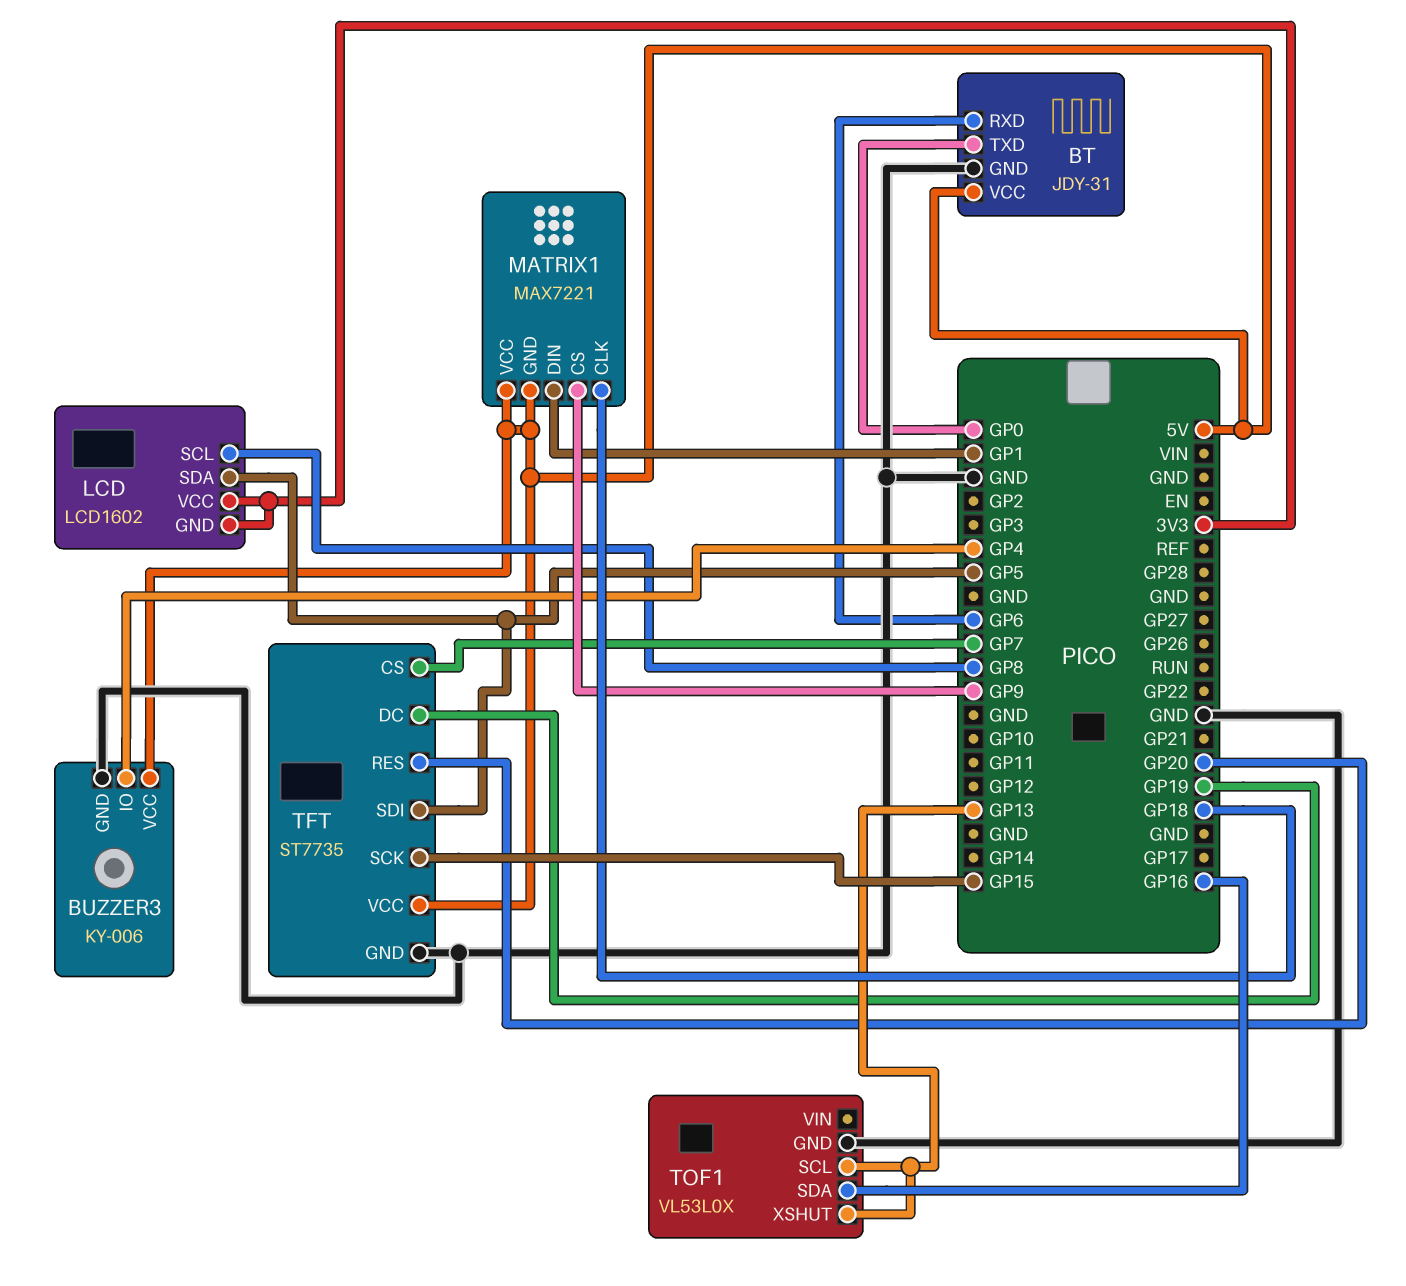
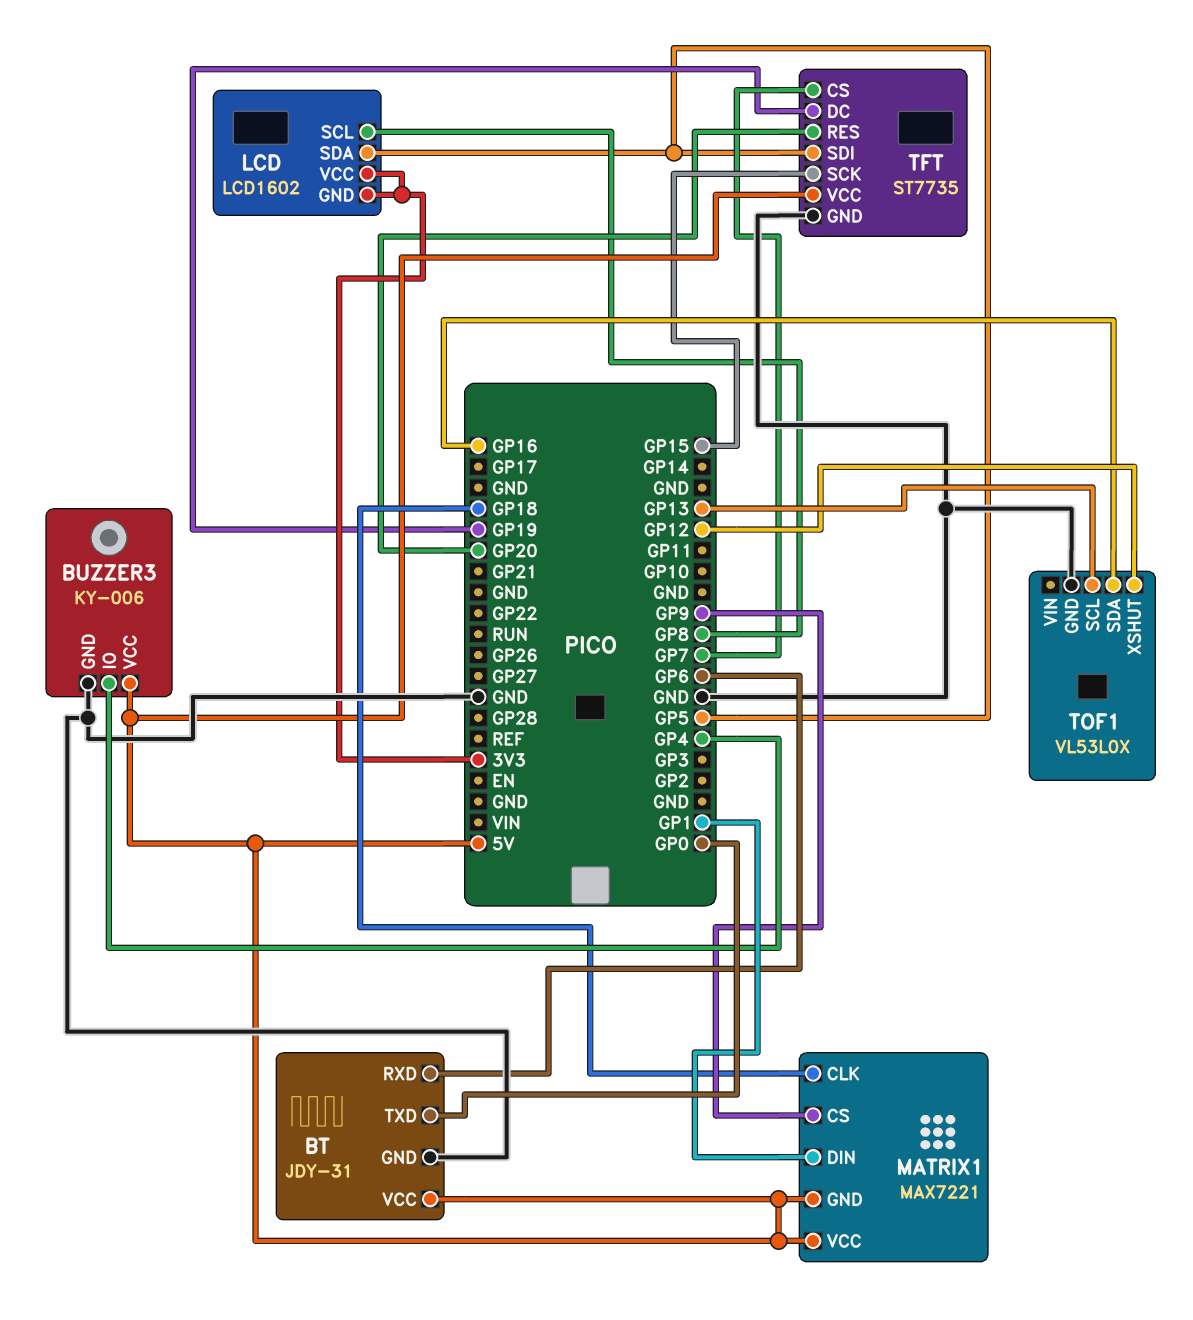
TOF1 pin XSHUT: GP13 -> GP12

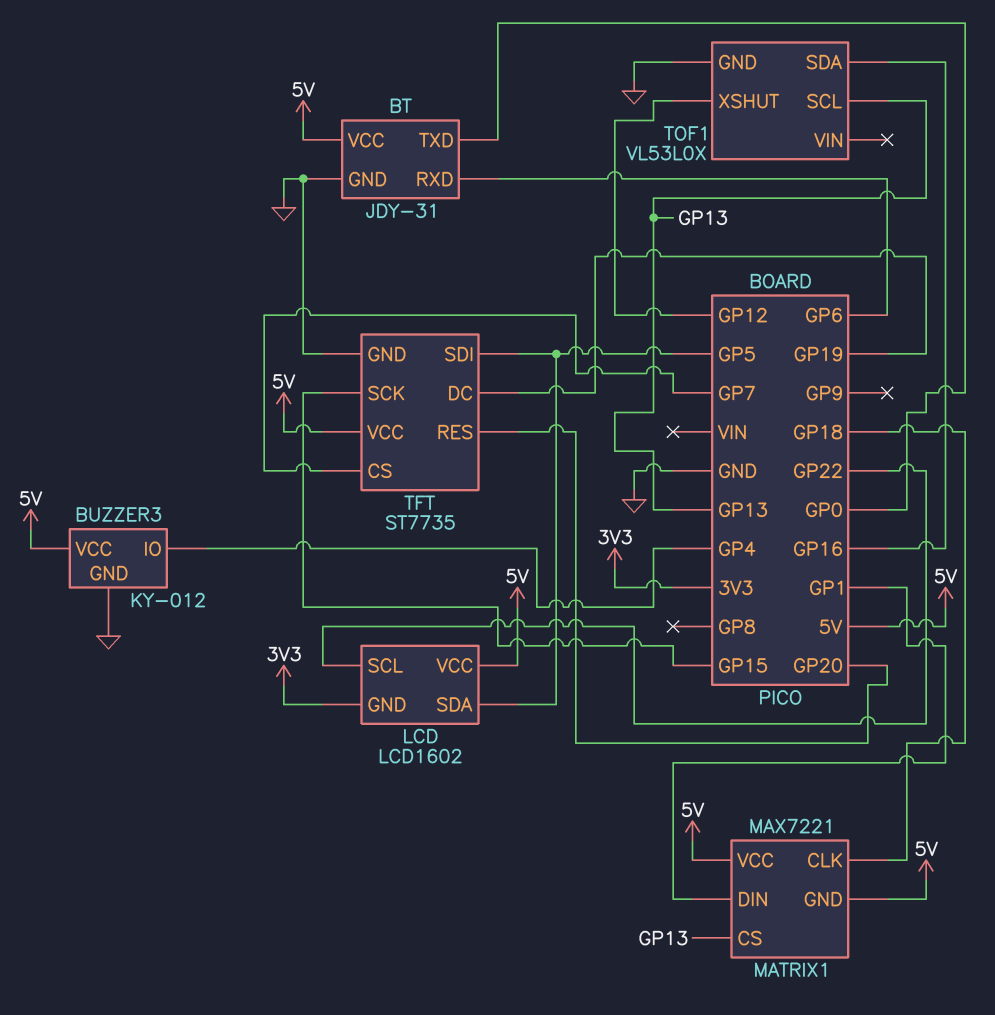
BUZZER3: KY-006 -> KY-012
LCD pin SCL: GP8 -> GP22
LCD pin VCC: 3V3 -> 5V
MATRIX1 pin CS: GP9 -> GP13

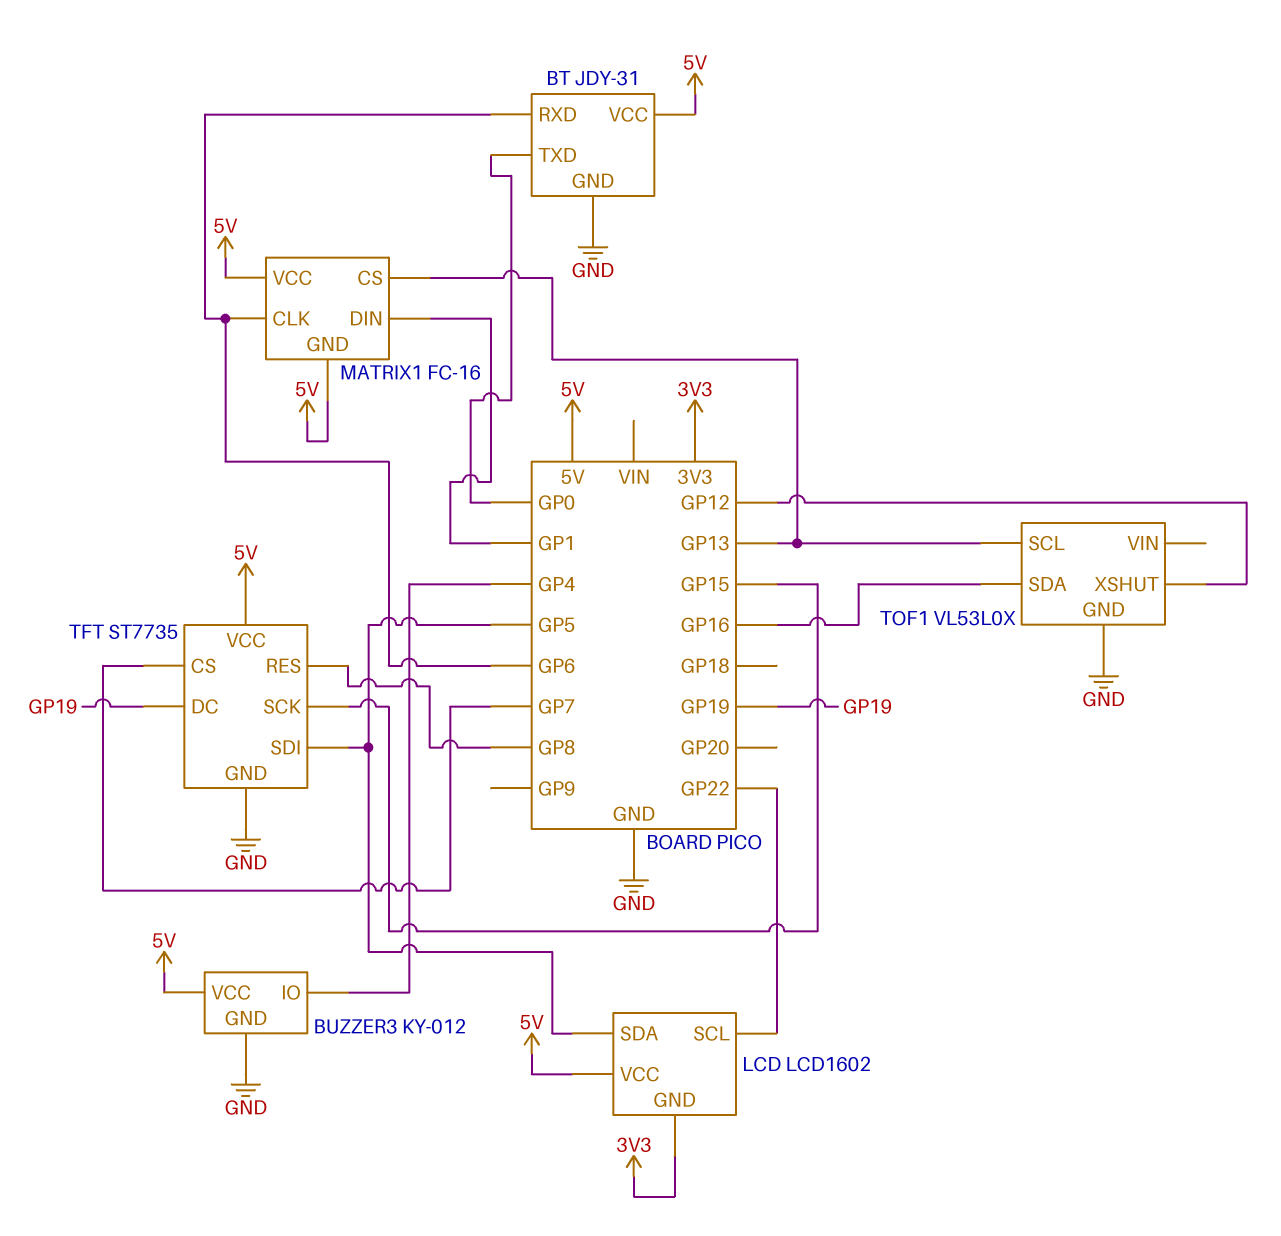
MATRIX1: MAX7221 -> FC-16
MATRIX1 pin CLK: GP18 -> GP6
TFT pin RES: GP20 -> GP8

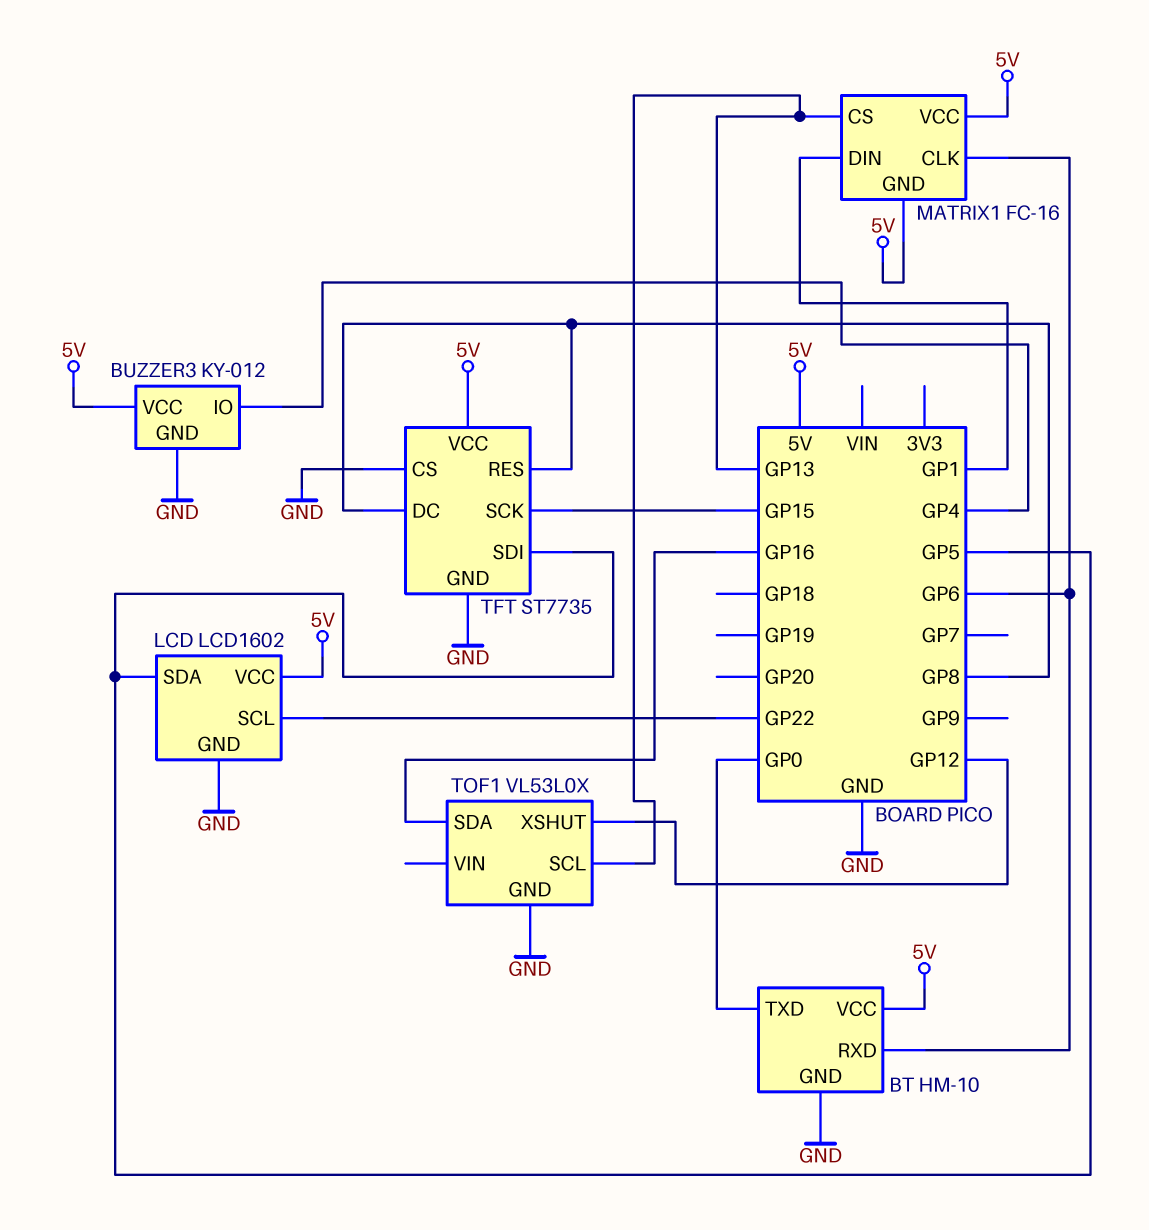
BT: JDY-31 -> HM-10
LCD pin GND: 3V3 -> GND
TFT pin CS: GP7 -> GND
TFT pin DC: GP19 -> GP8

